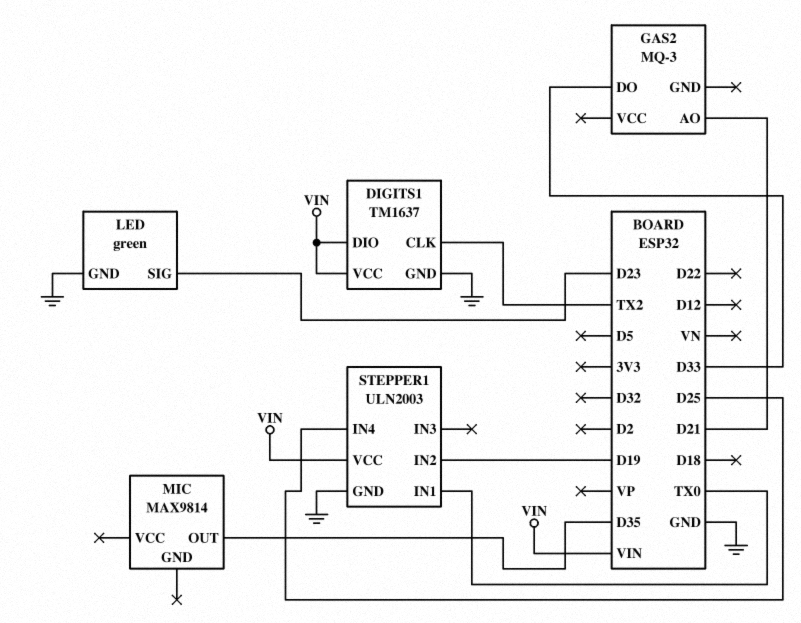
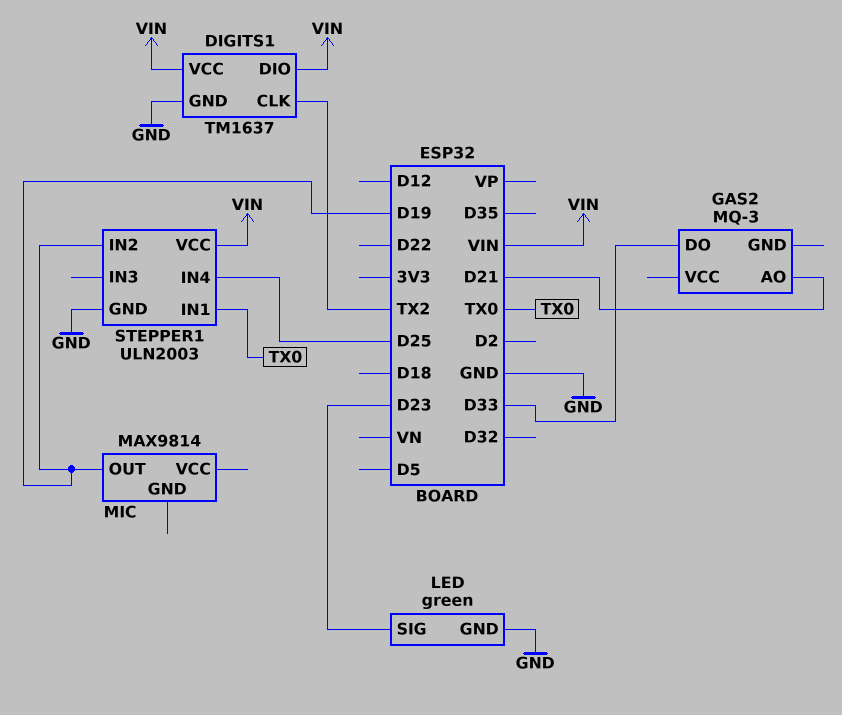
MIC pin OUT: D35 -> D19

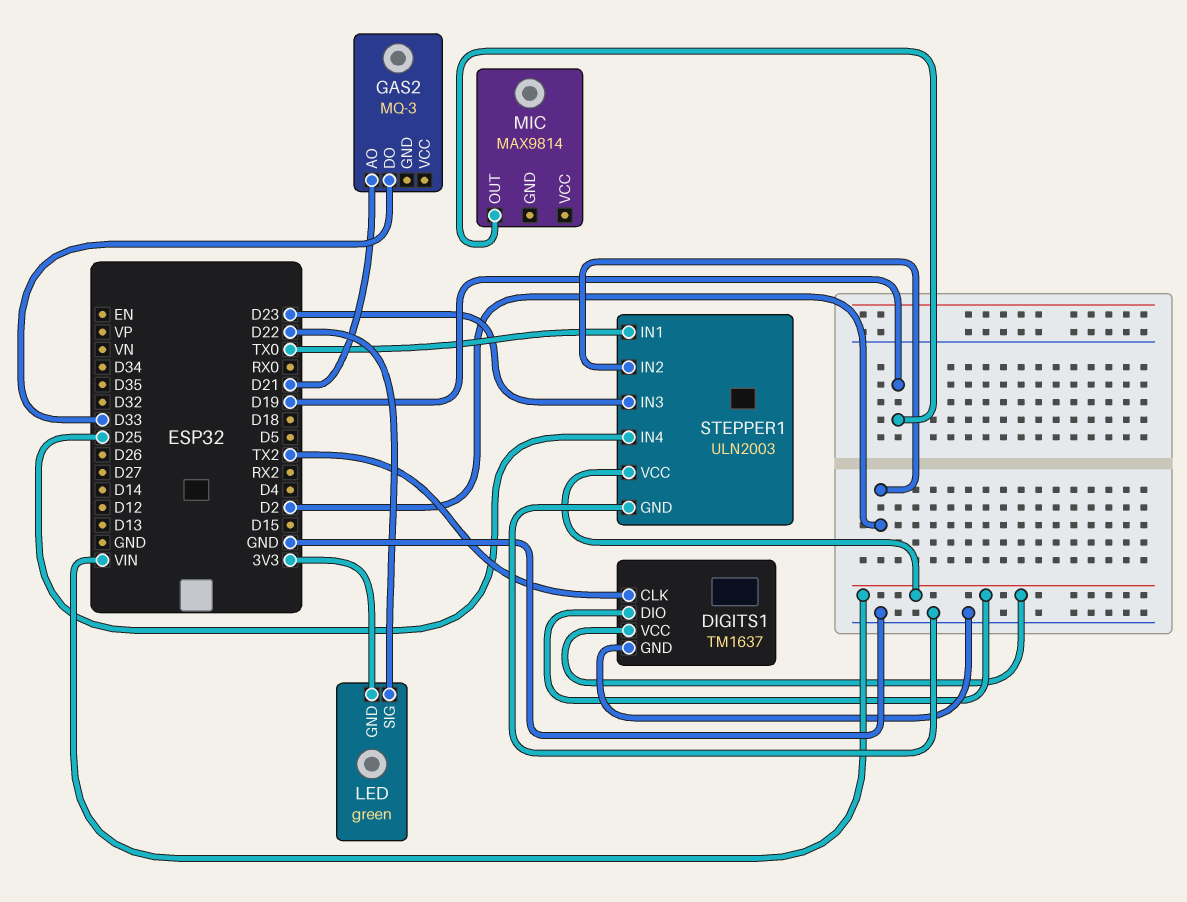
LED pin GND: GND -> 3V3
LED pin SIG: D23 -> D22
STEPPER1 pin IN2: D19 -> D2
STEPPER1 pin IN3: none -> D23

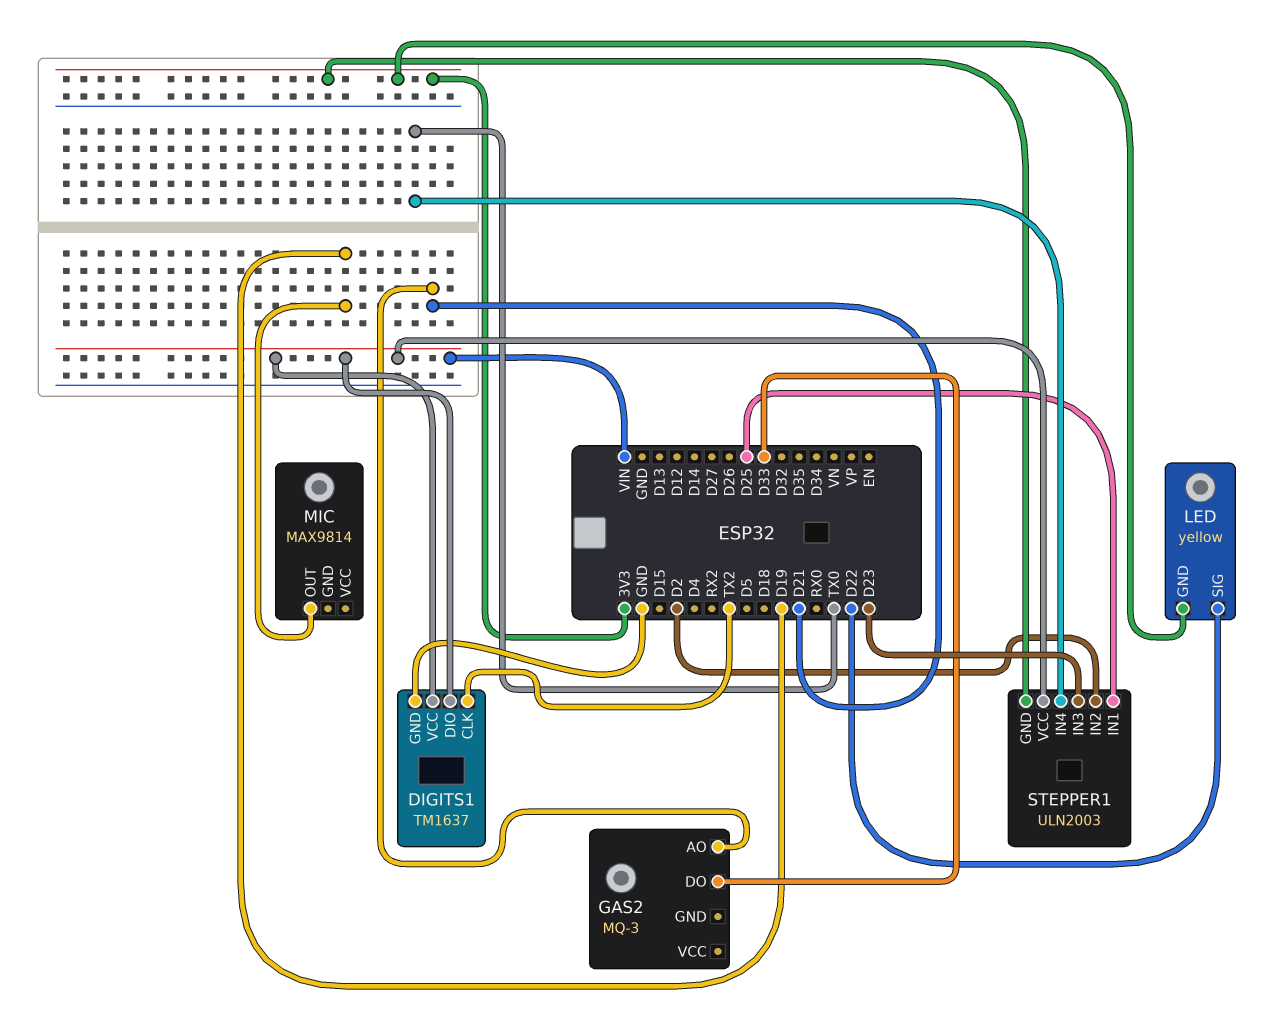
LED: green -> yellow
STEPPER1 pin GND: GND -> 3V3
STEPPER1 pin IN1: TX0 -> D25
STEPPER1 pin IN4: D25 -> TX0

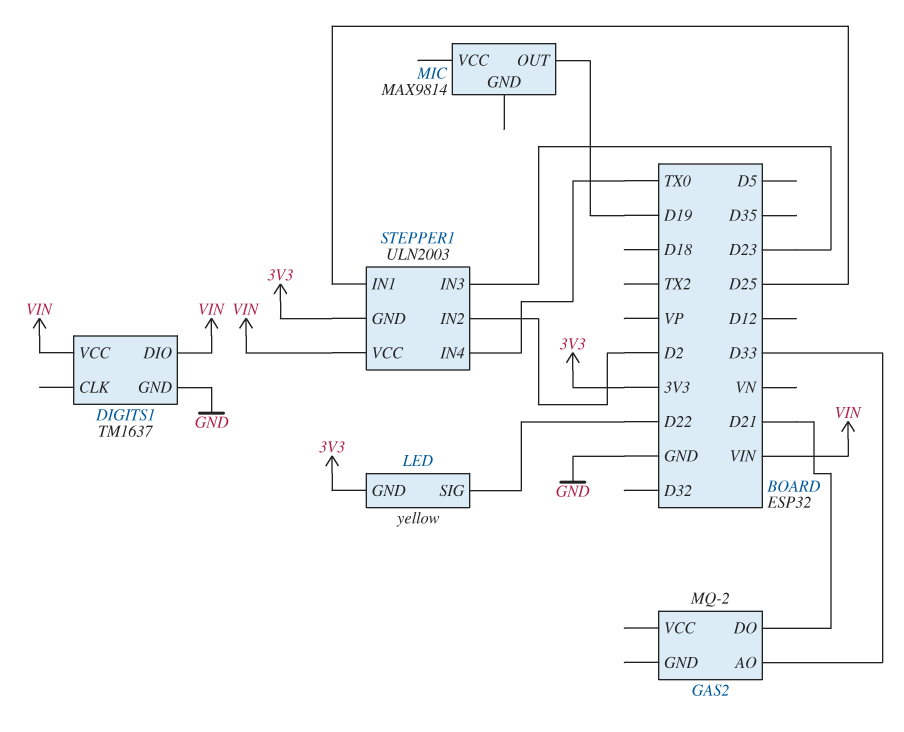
DIGITS1 pin CLK: TX2 -> none
GAS2: MQ-3 -> MQ-2
GAS2 pin AO: D21 -> D33
GAS2 pin DO: D33 -> D21

